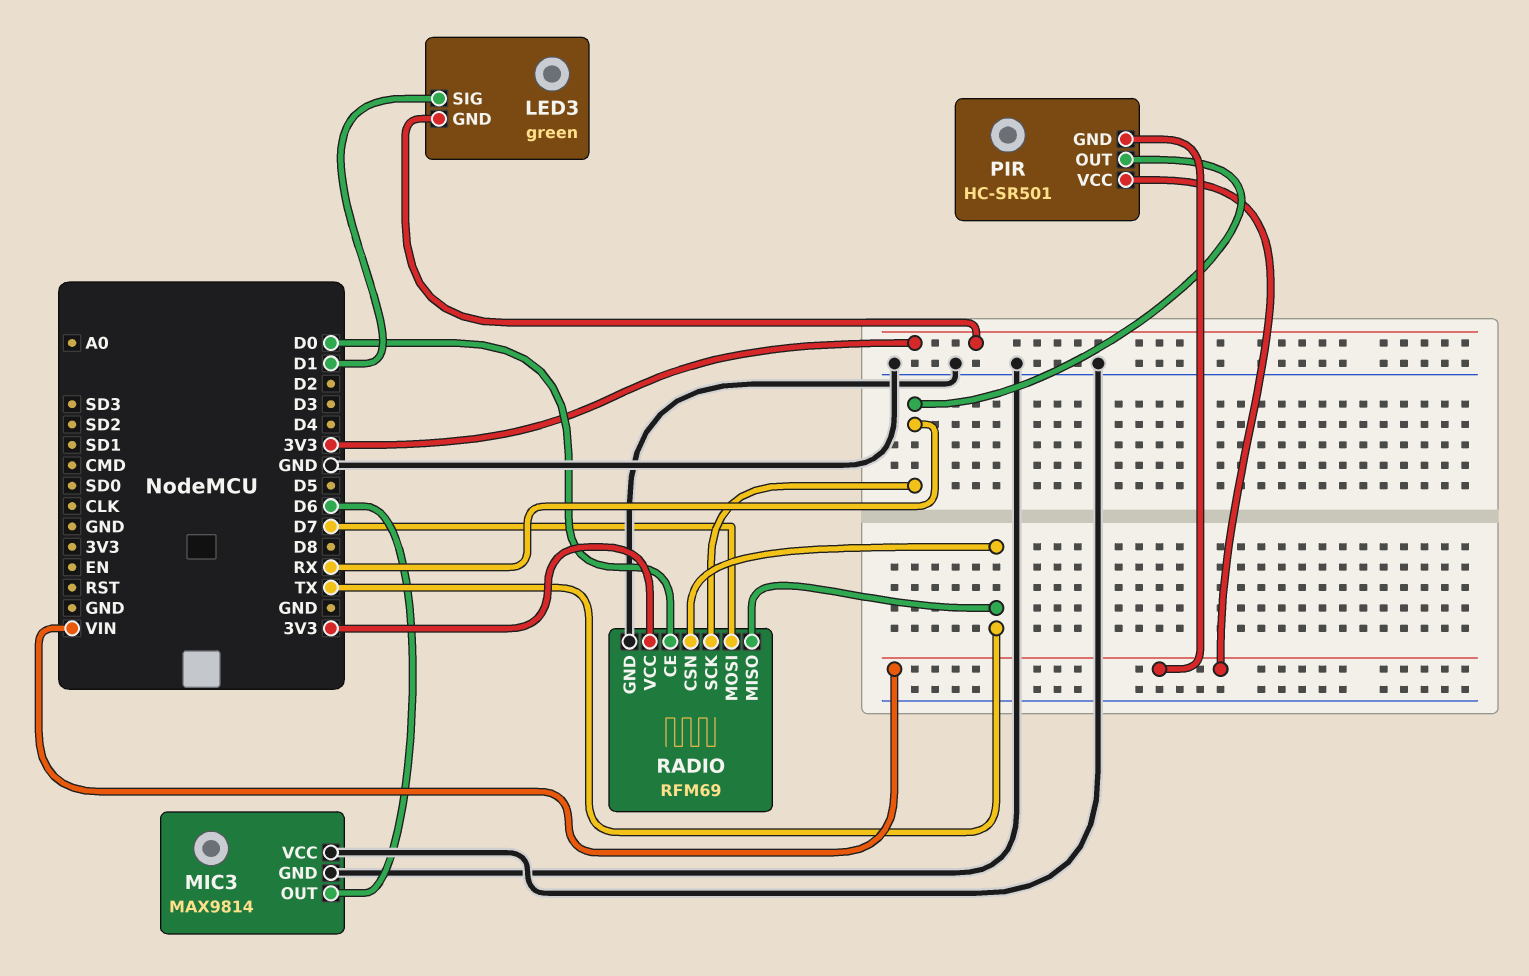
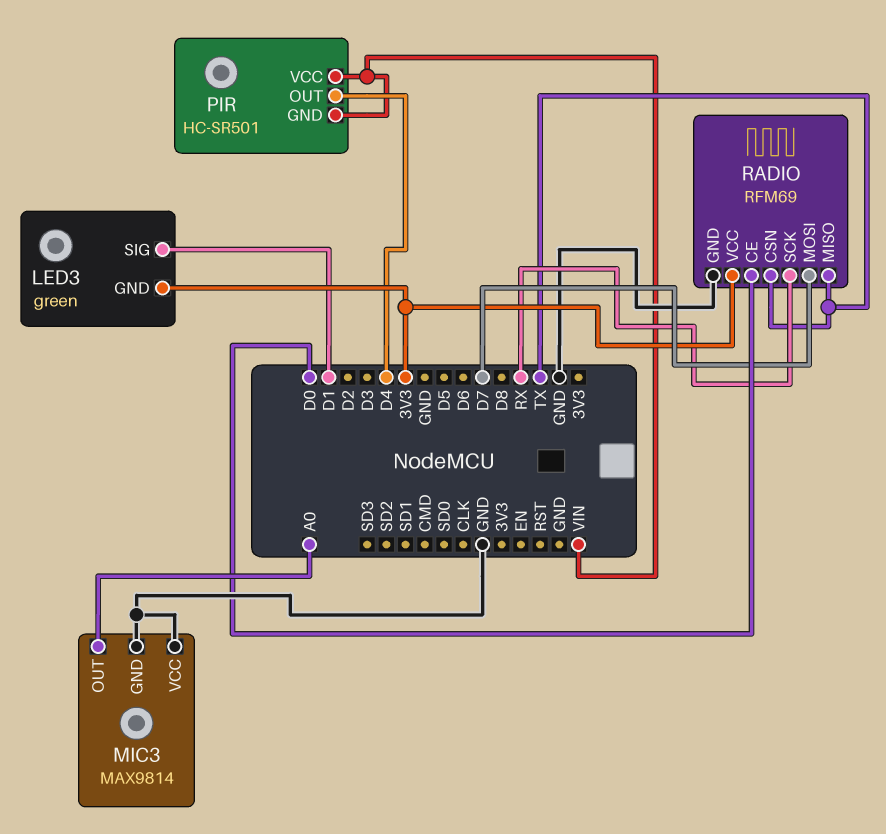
MIC3 pin OUT: D6 -> A0
PIR pin OUT: RX -> D4

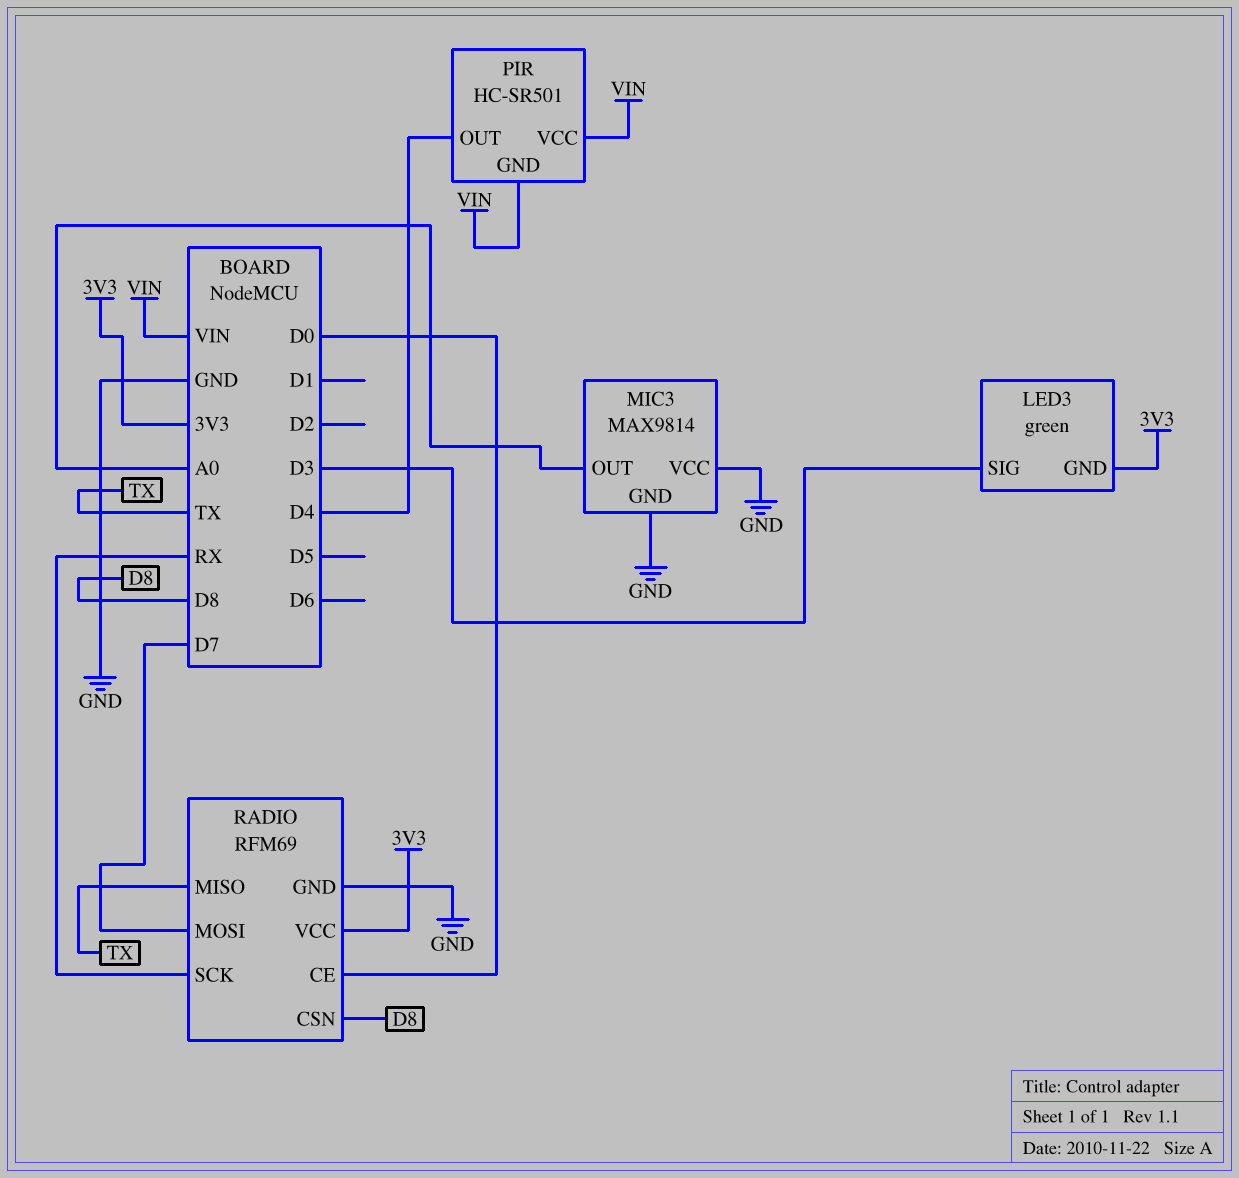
LED3 pin SIG: D1 -> D3
RADIO pin CSN: TX -> D8

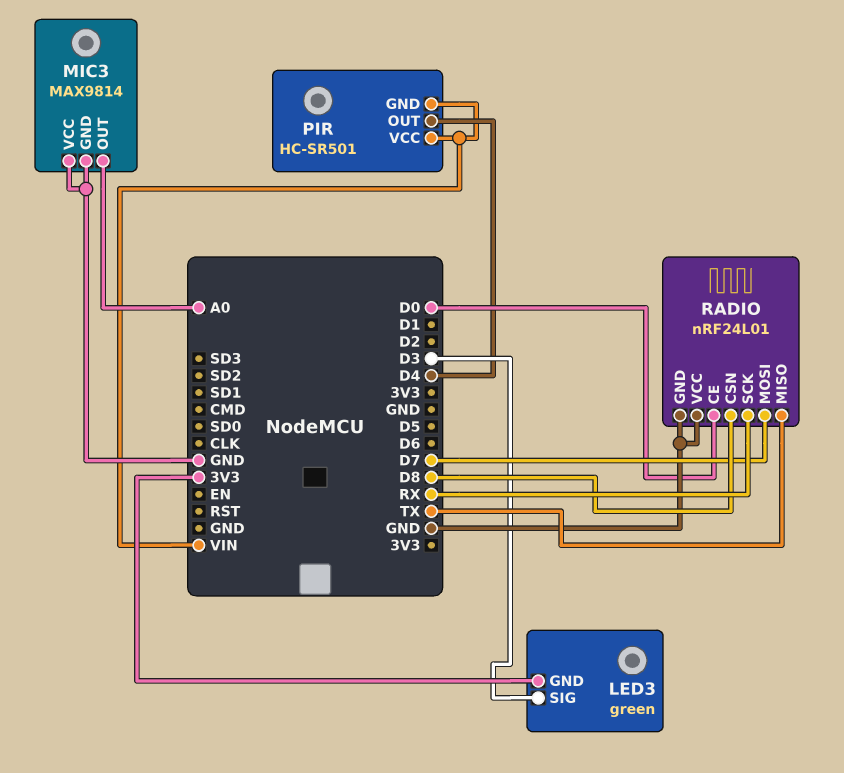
RADIO: RFM69 -> nRF24L01
RADIO pin VCC: 3V3 -> GND

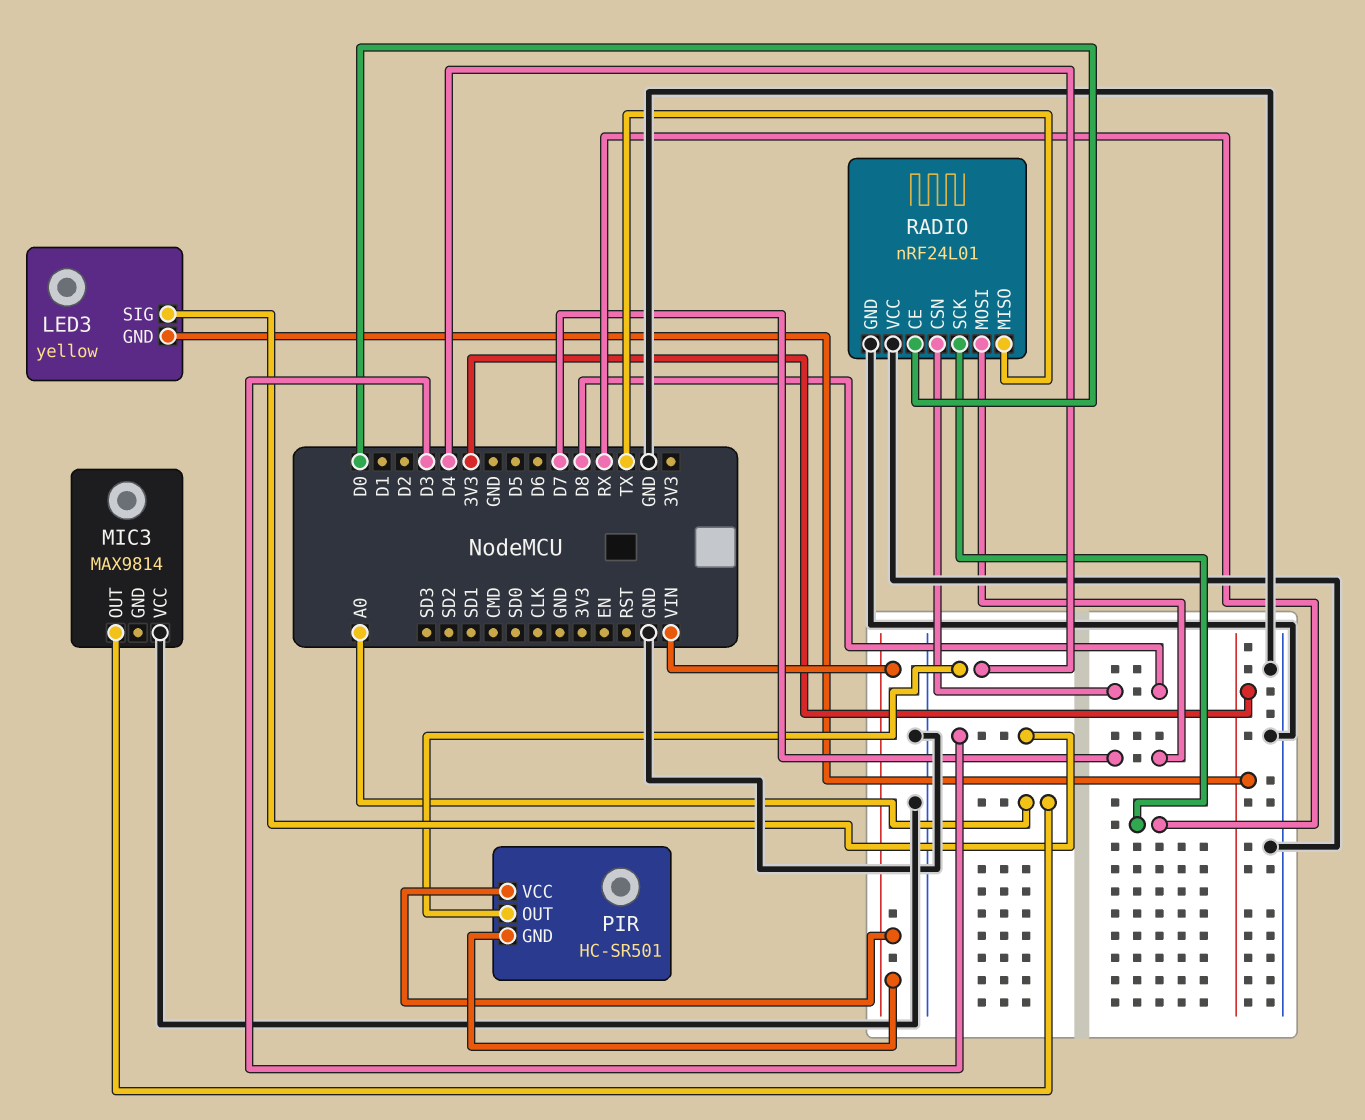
LED3: green -> yellow
MIC3 pin GND: GND -> none

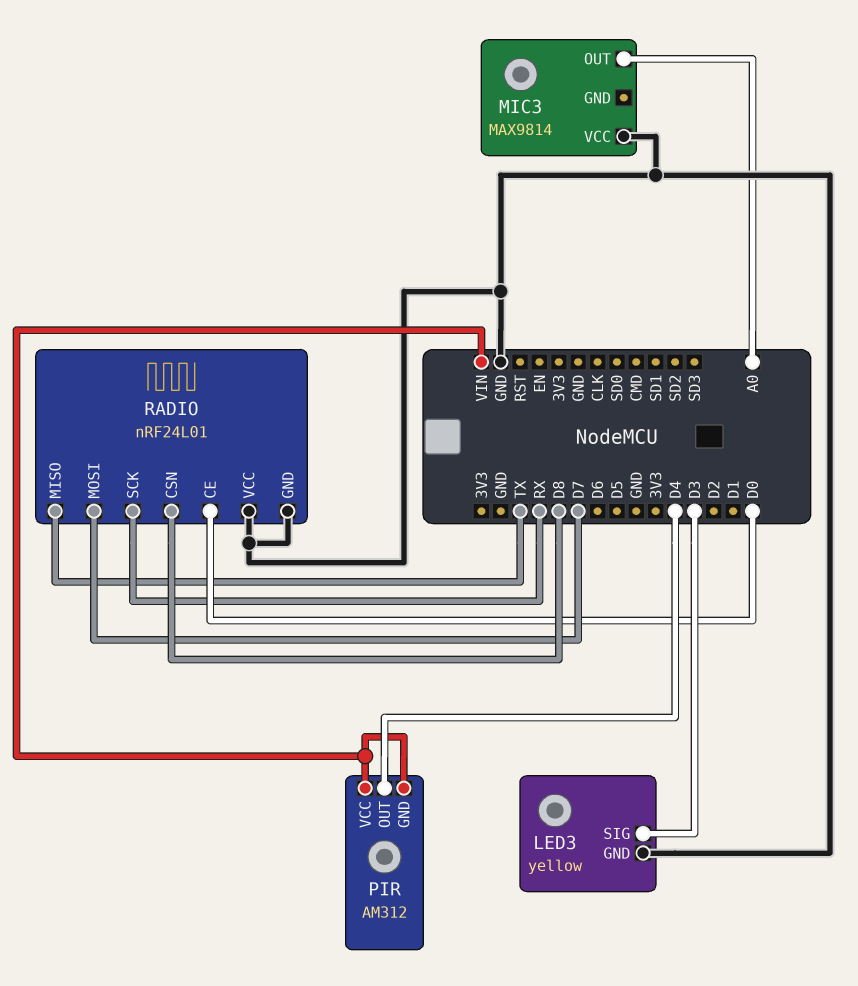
LED3 pin GND: 3V3 -> GND
PIR: HC-SR501 -> AM312

